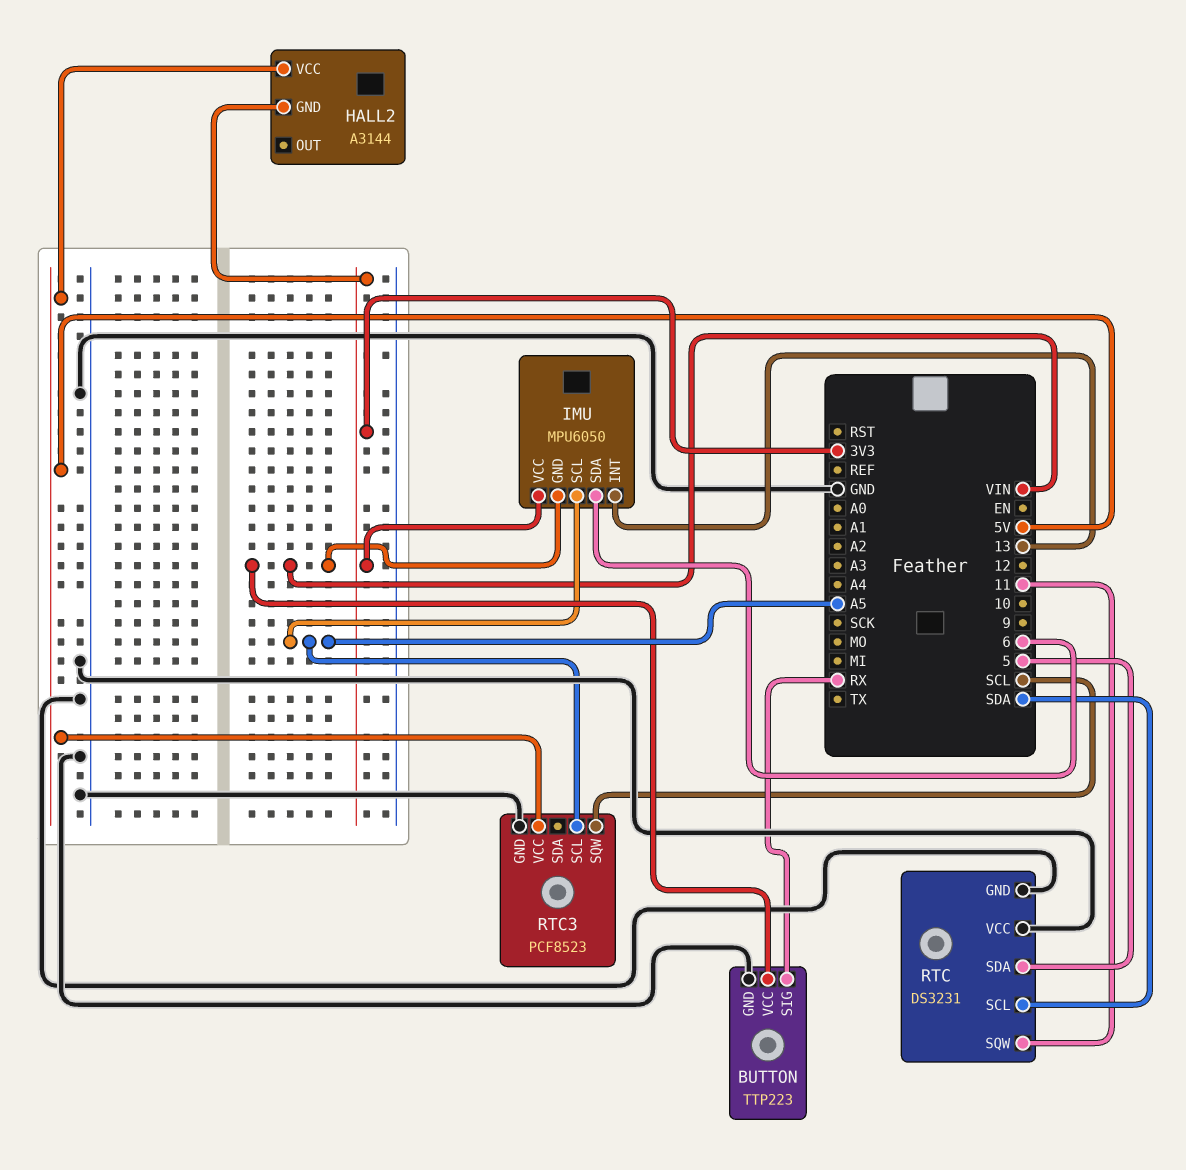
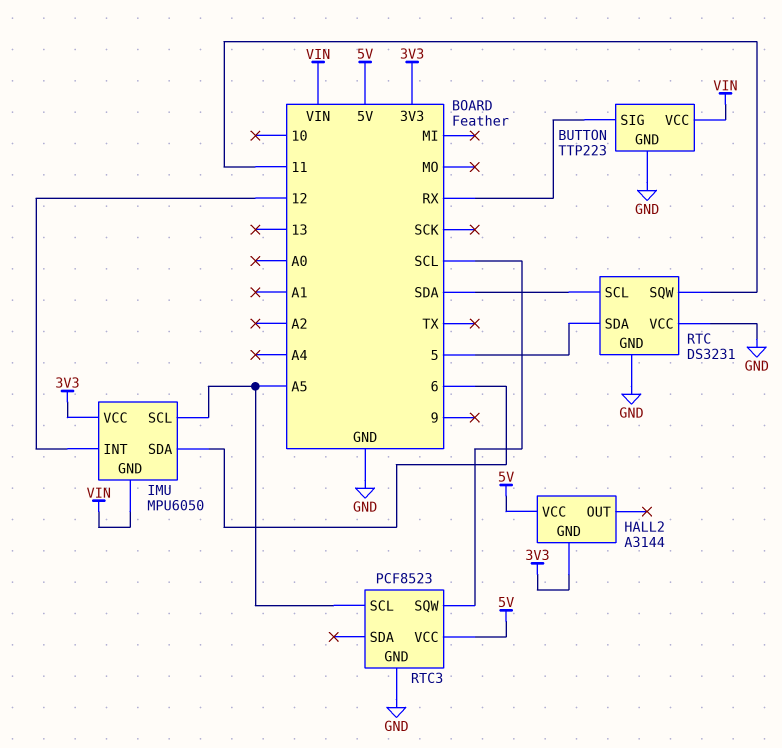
IMU pin INT: 13 -> 12

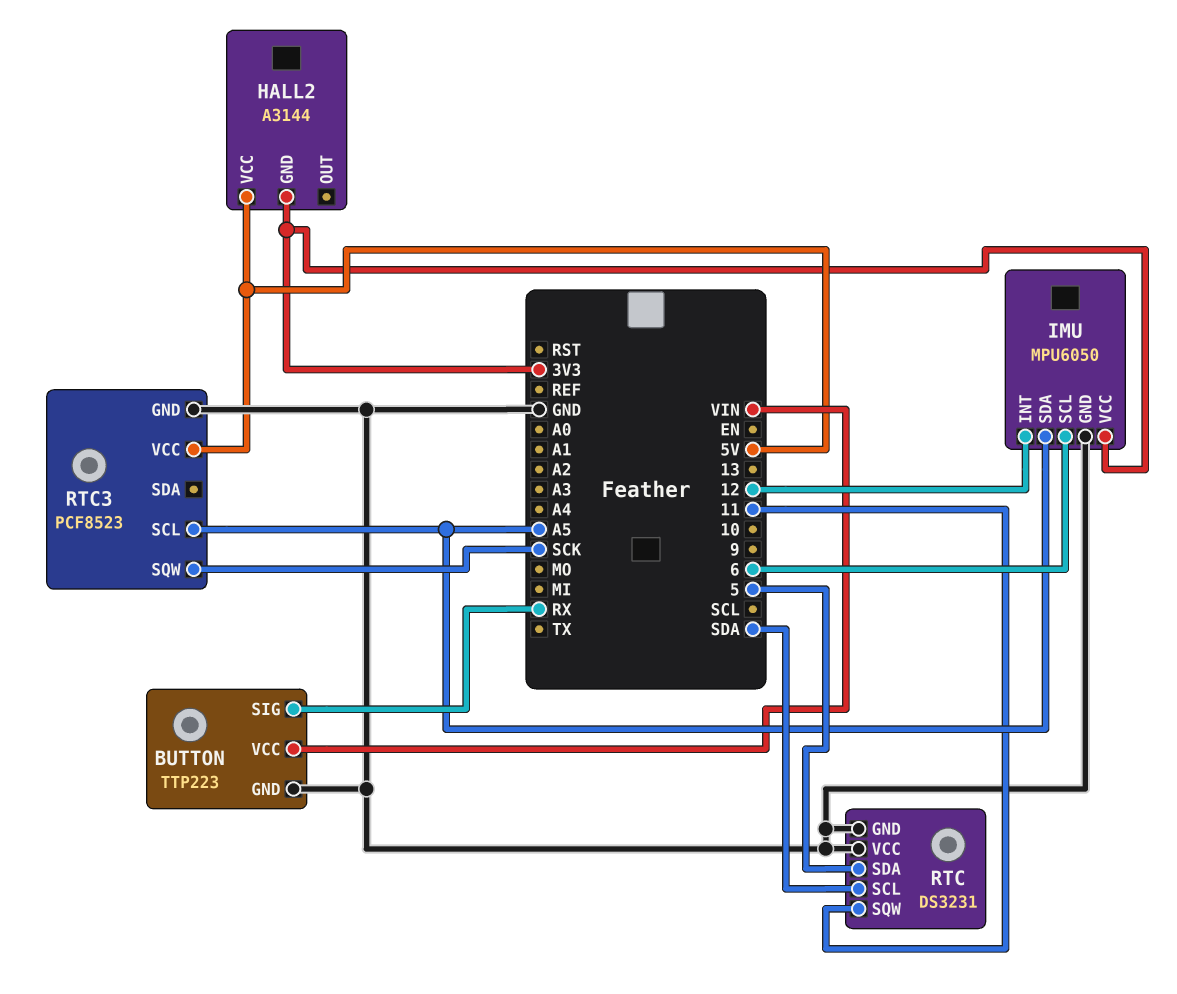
IMU pin GND: VIN -> GND
IMU pin SCL: A5 -> 6
IMU pin SDA: 6 -> A5
RTC3 pin SQW: SCL -> SCK

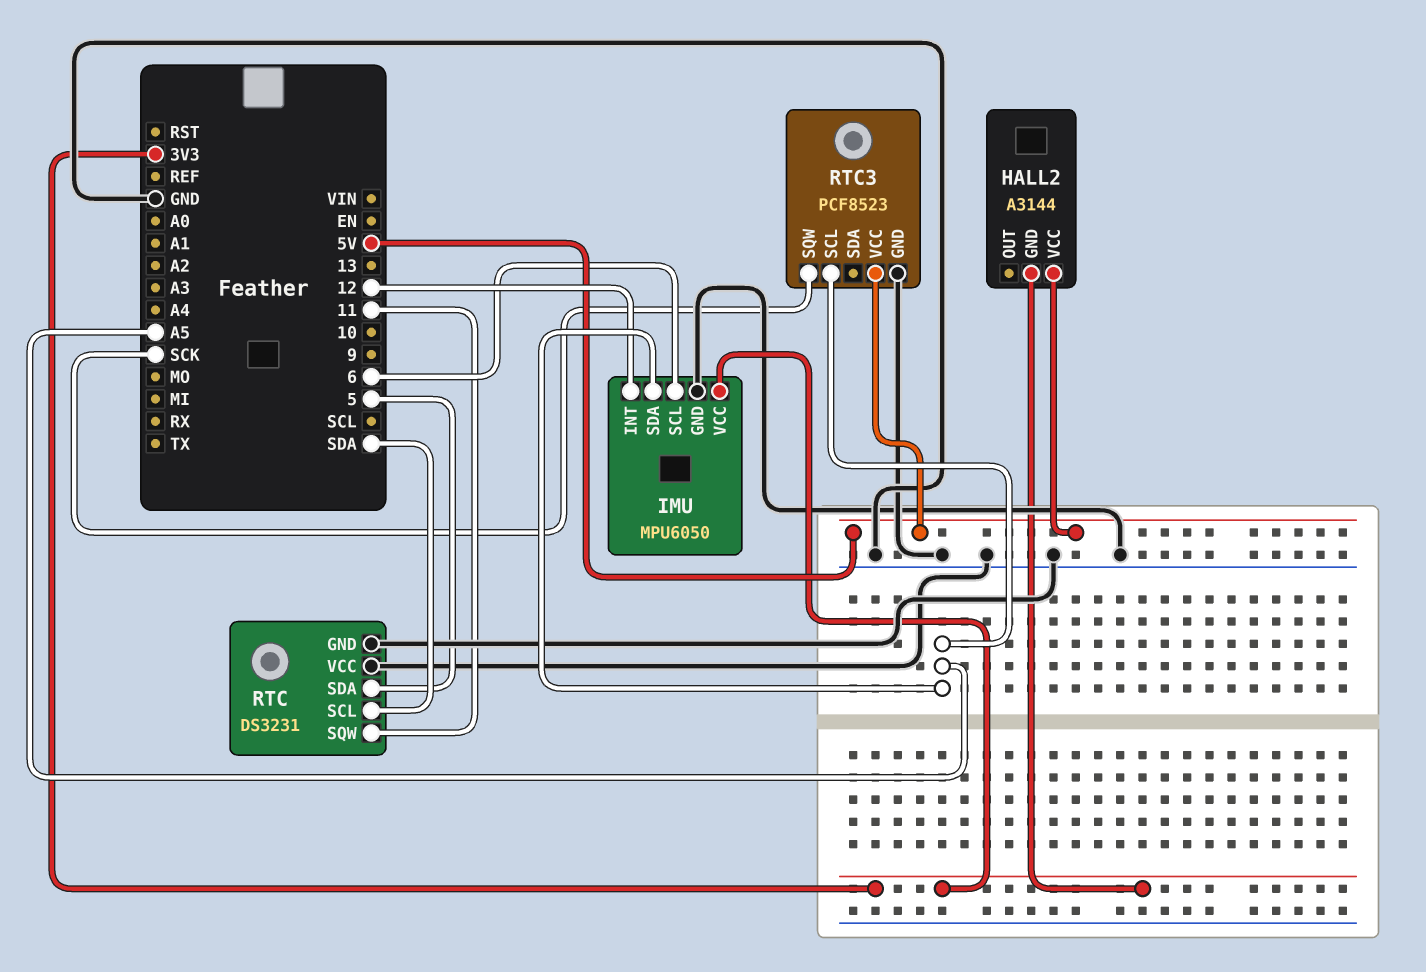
BUTTON: TTP223 -> none
BUTTON pin GND: GND -> none
BUTTON pin SIG: RX -> none
BUTTON pin VCC: VIN -> none

